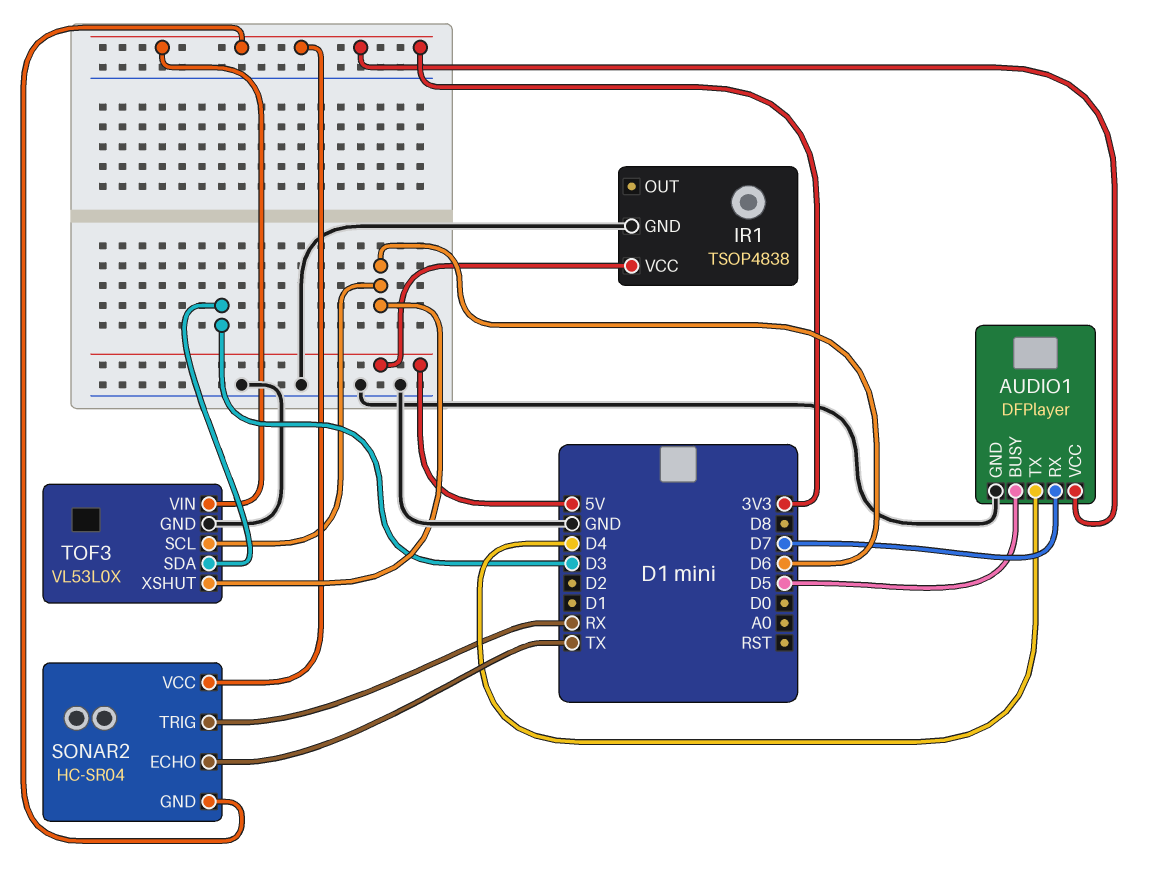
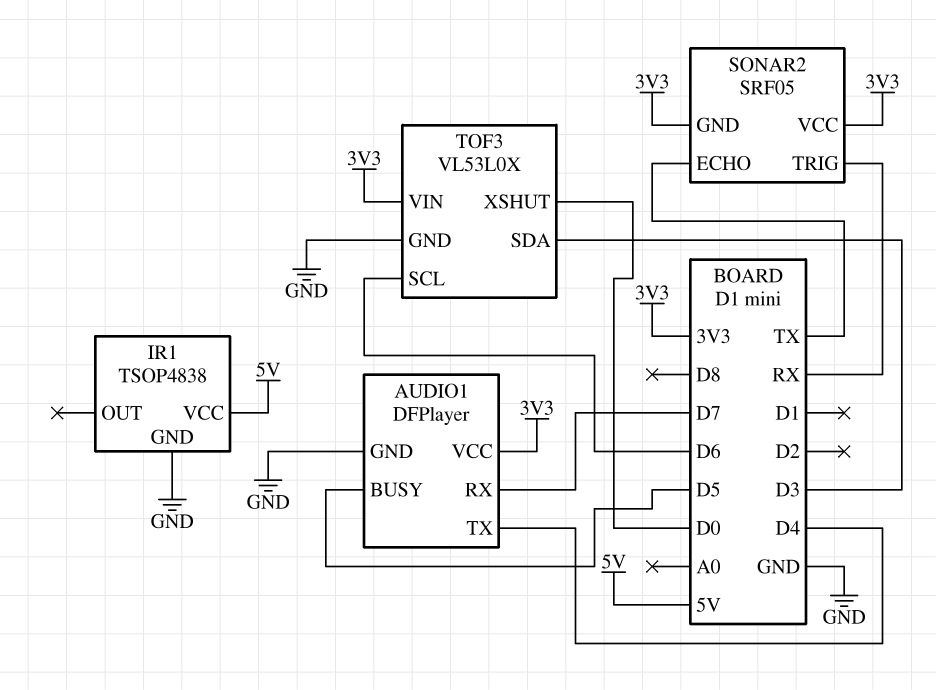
SONAR2: HC-SR04 -> SRF05
TOF3 pin XSHUT: D6 -> D0

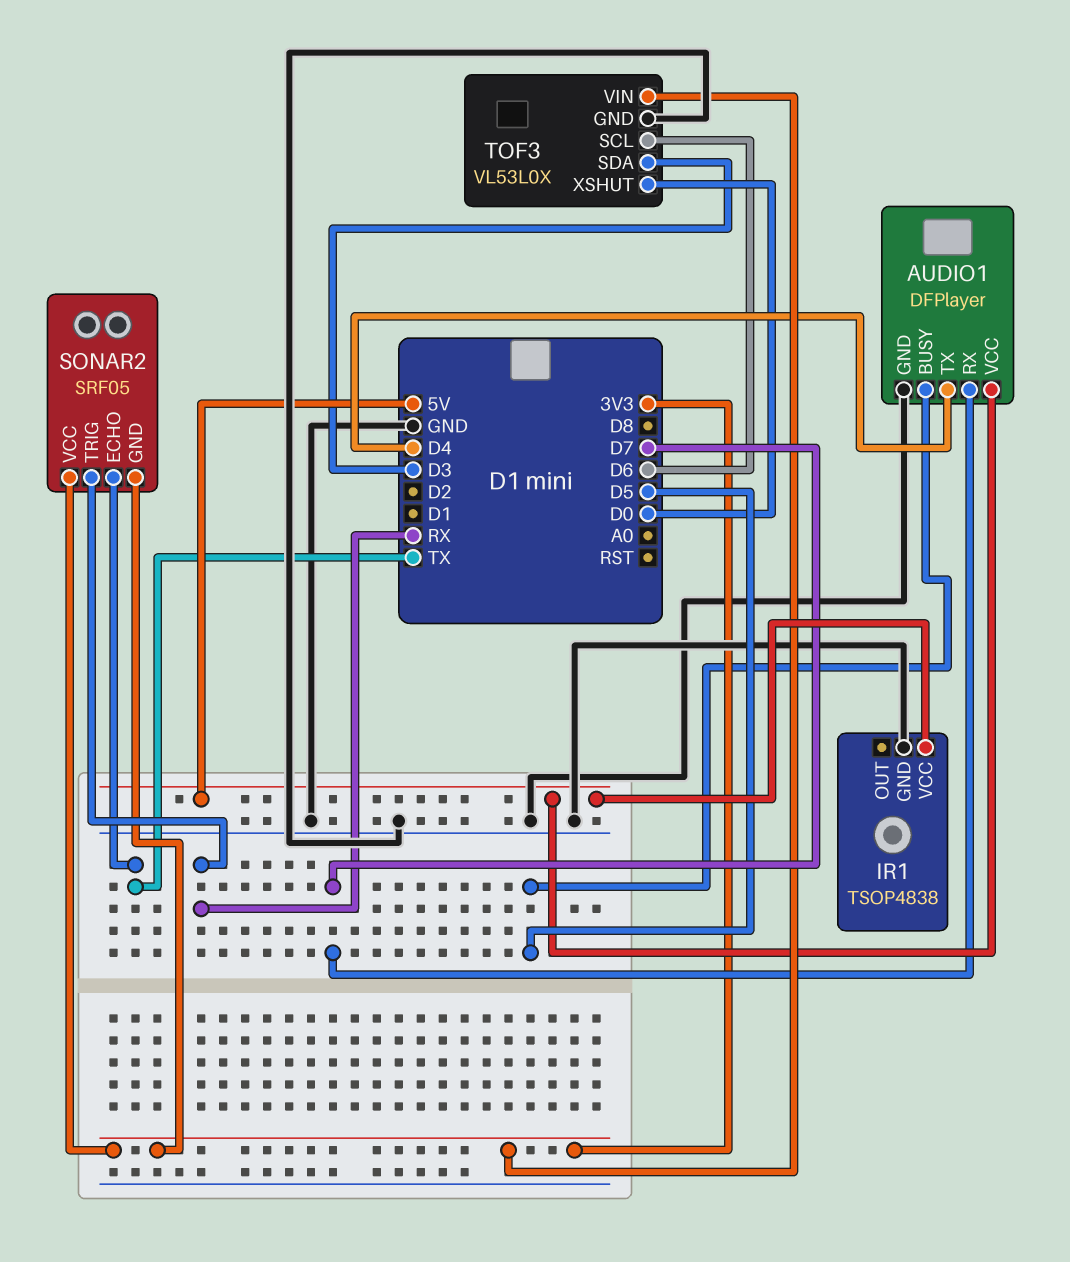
AUDIO1 pin VCC: 3V3 -> 5V

